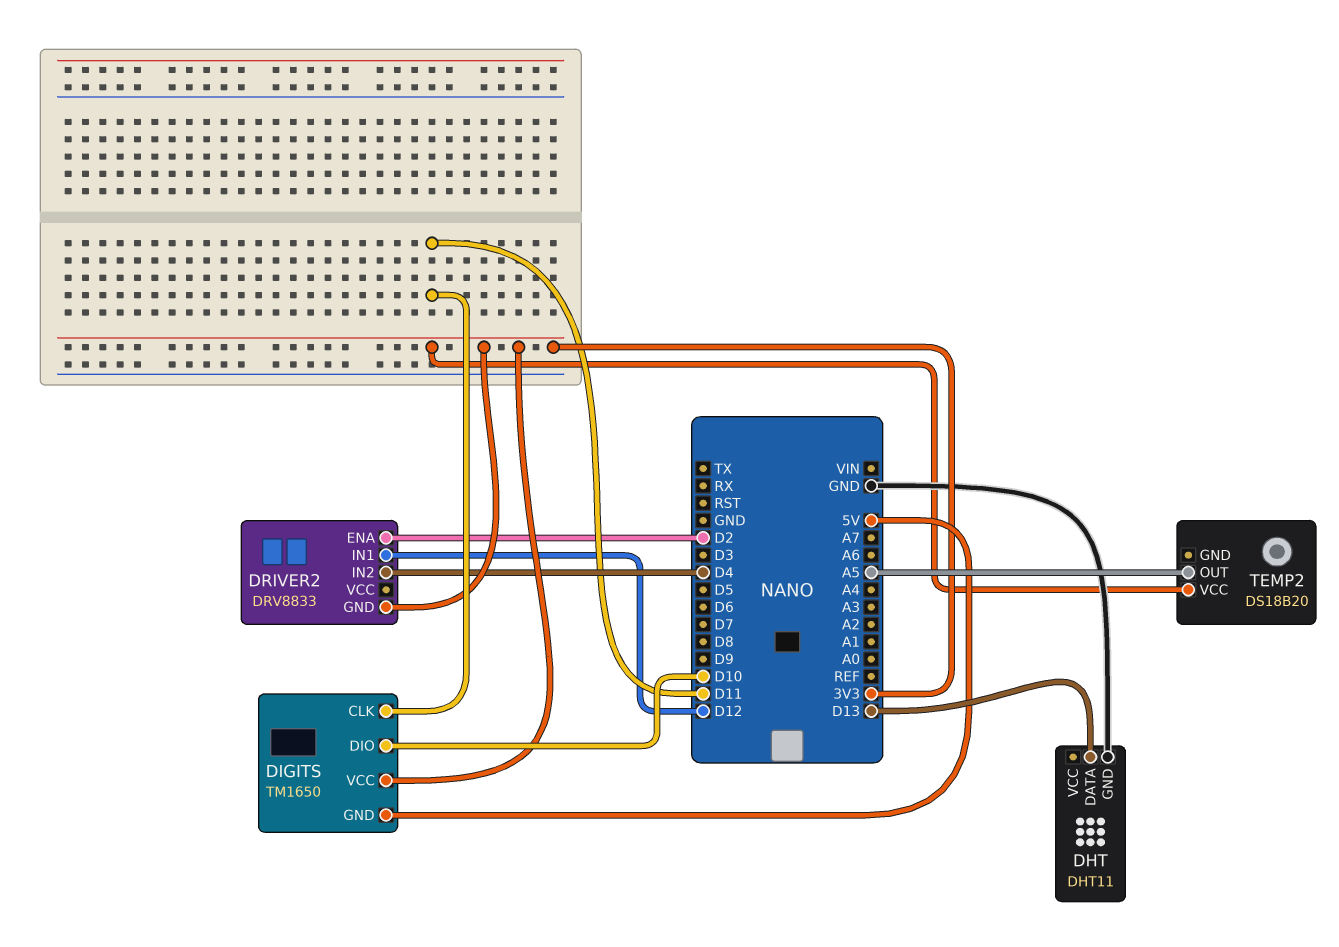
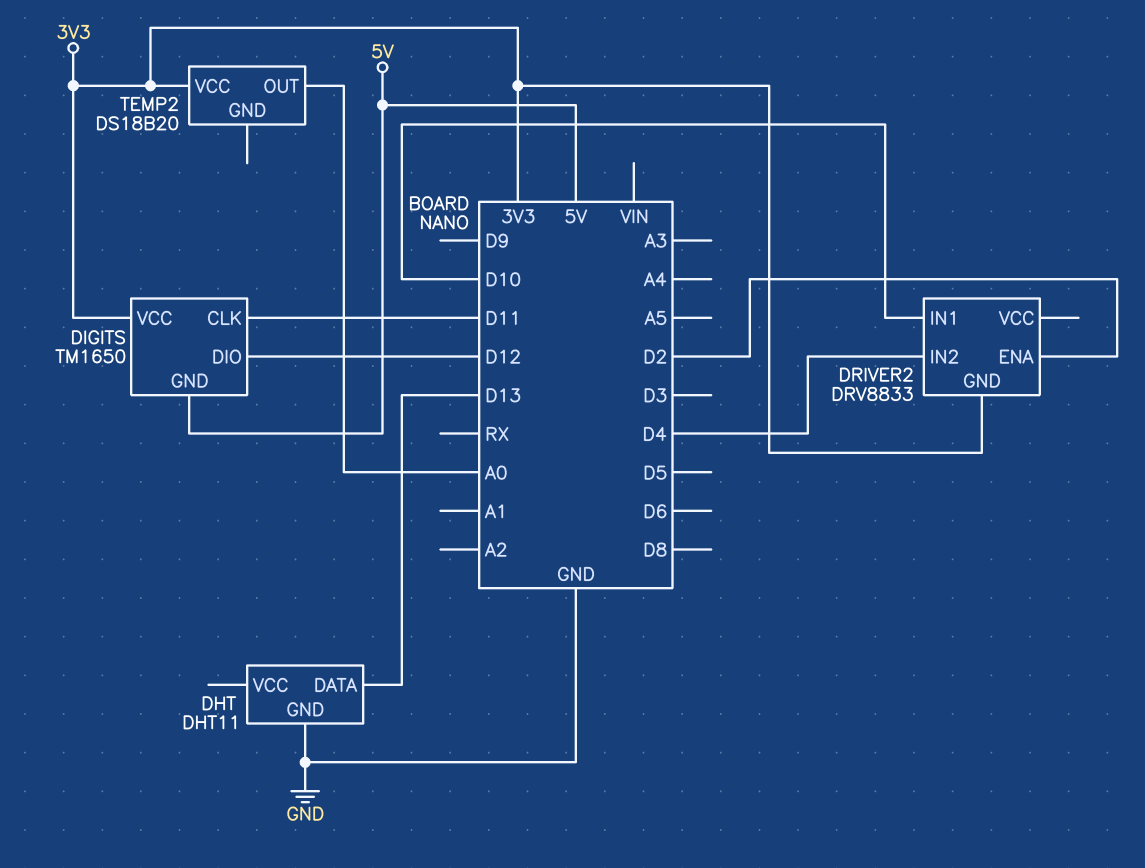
DIGITS pin DIO: D10 -> D12
DRIVER2 pin IN1: D12 -> D10
TEMP2 pin OUT: A5 -> A0

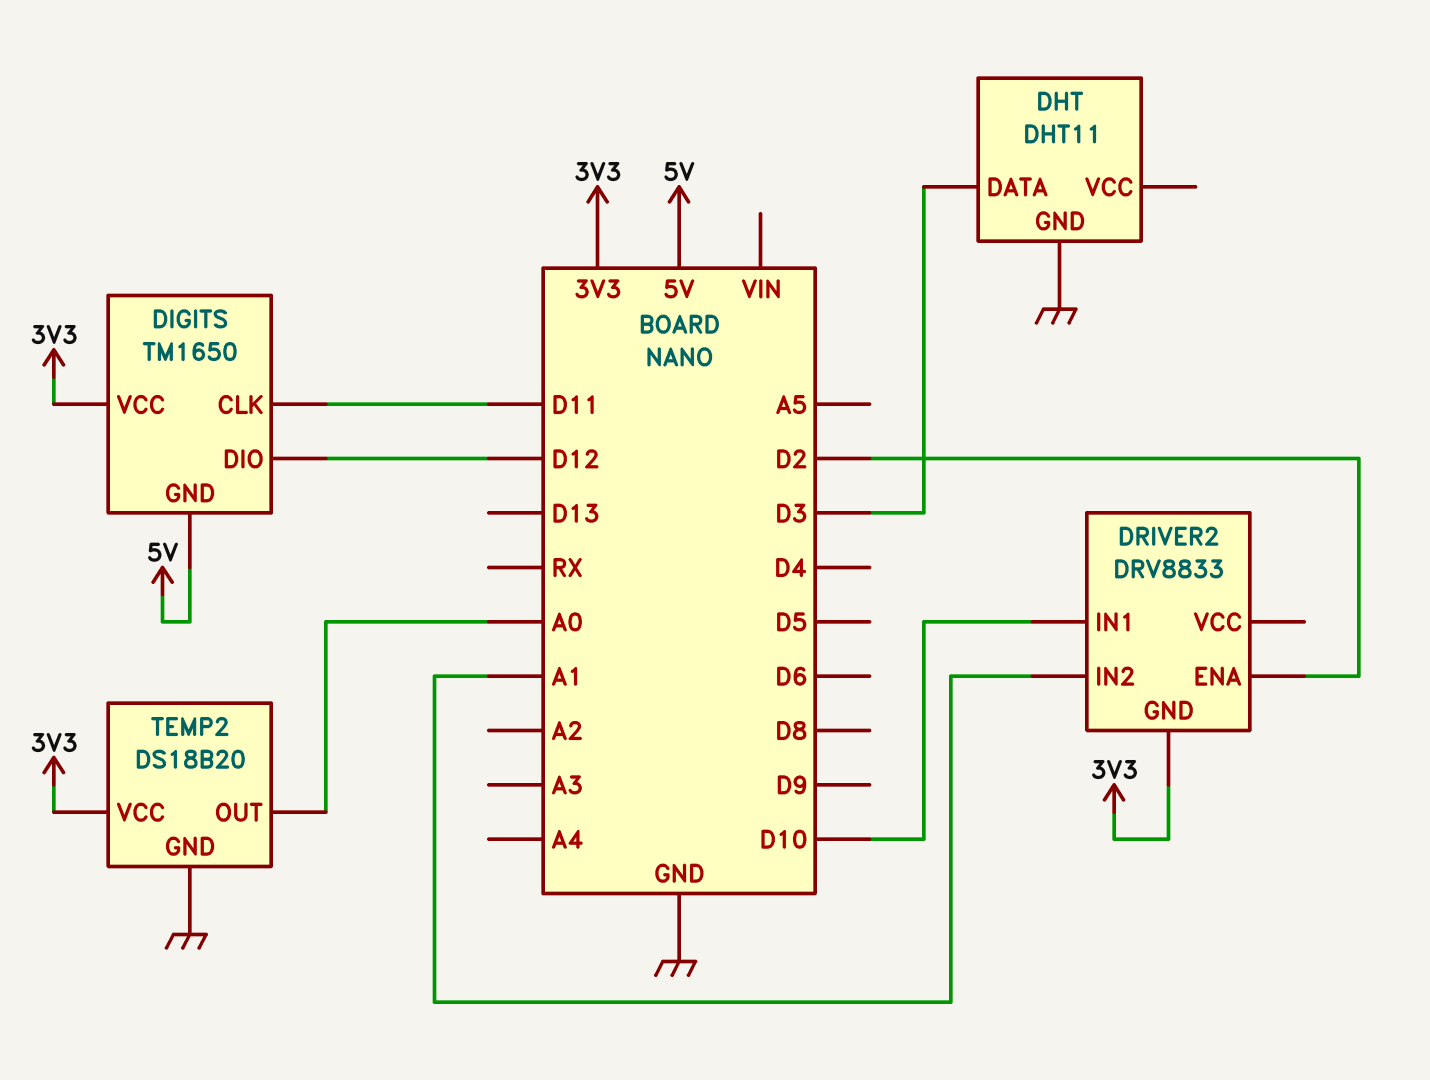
DHT pin DATA: D13 -> D3
DRIVER2 pin IN2: D4 -> A1
TEMP2 pin GND: none -> GND

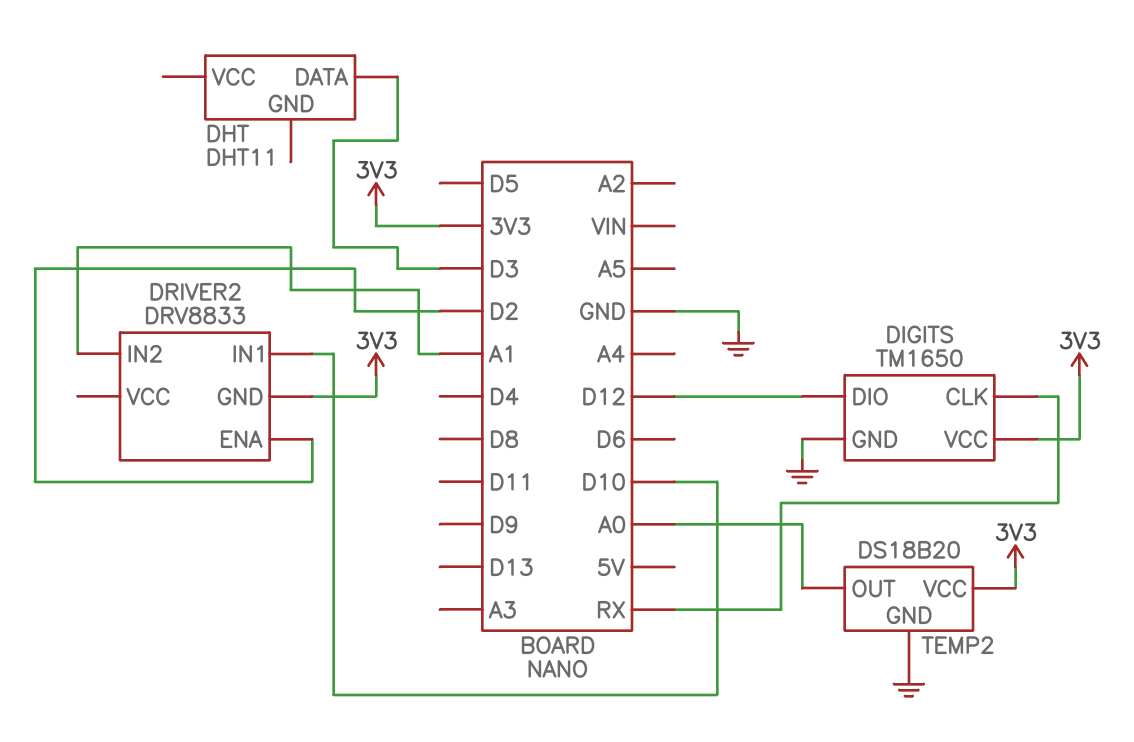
DHT pin GND: GND -> none
DIGITS pin CLK: D11 -> RX
DIGITS pin GND: 5V -> GND

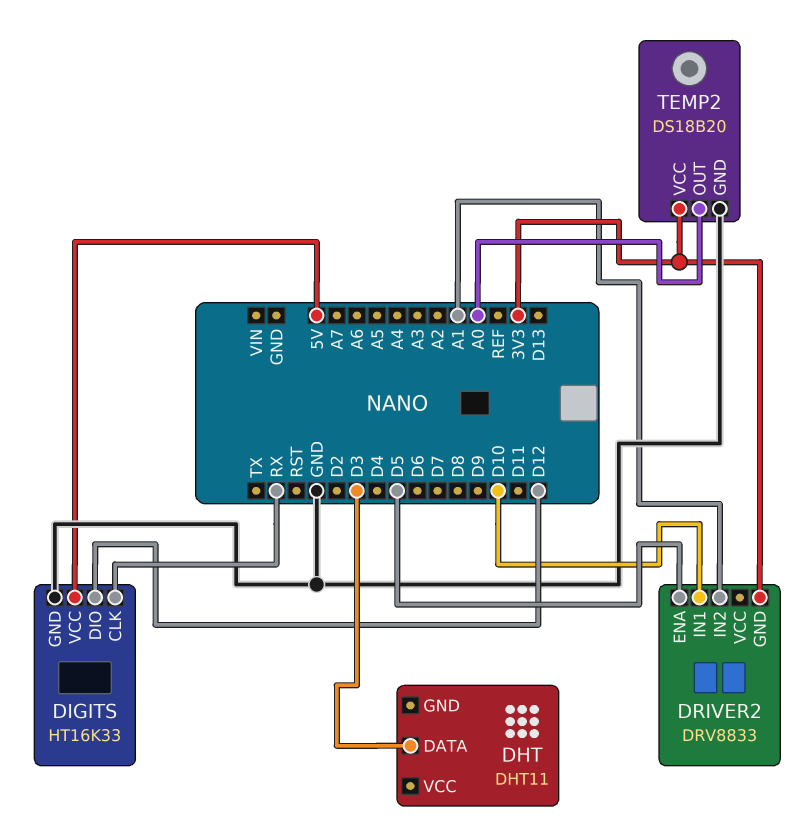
DIGITS: TM1650 -> HT16K33
DIGITS pin VCC: 3V3 -> 5V
DRIVER2 pin ENA: D2 -> D5

